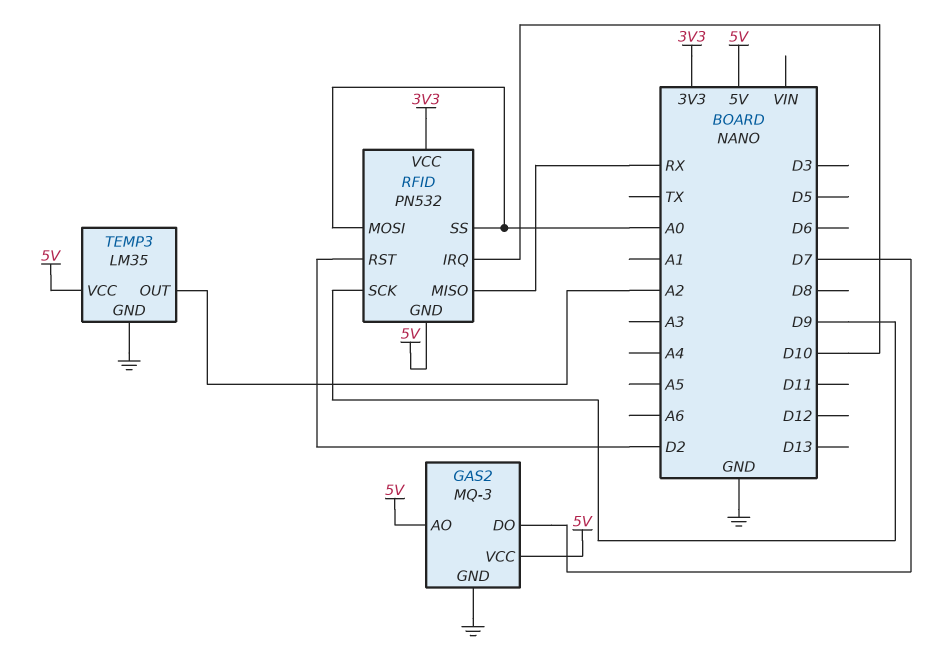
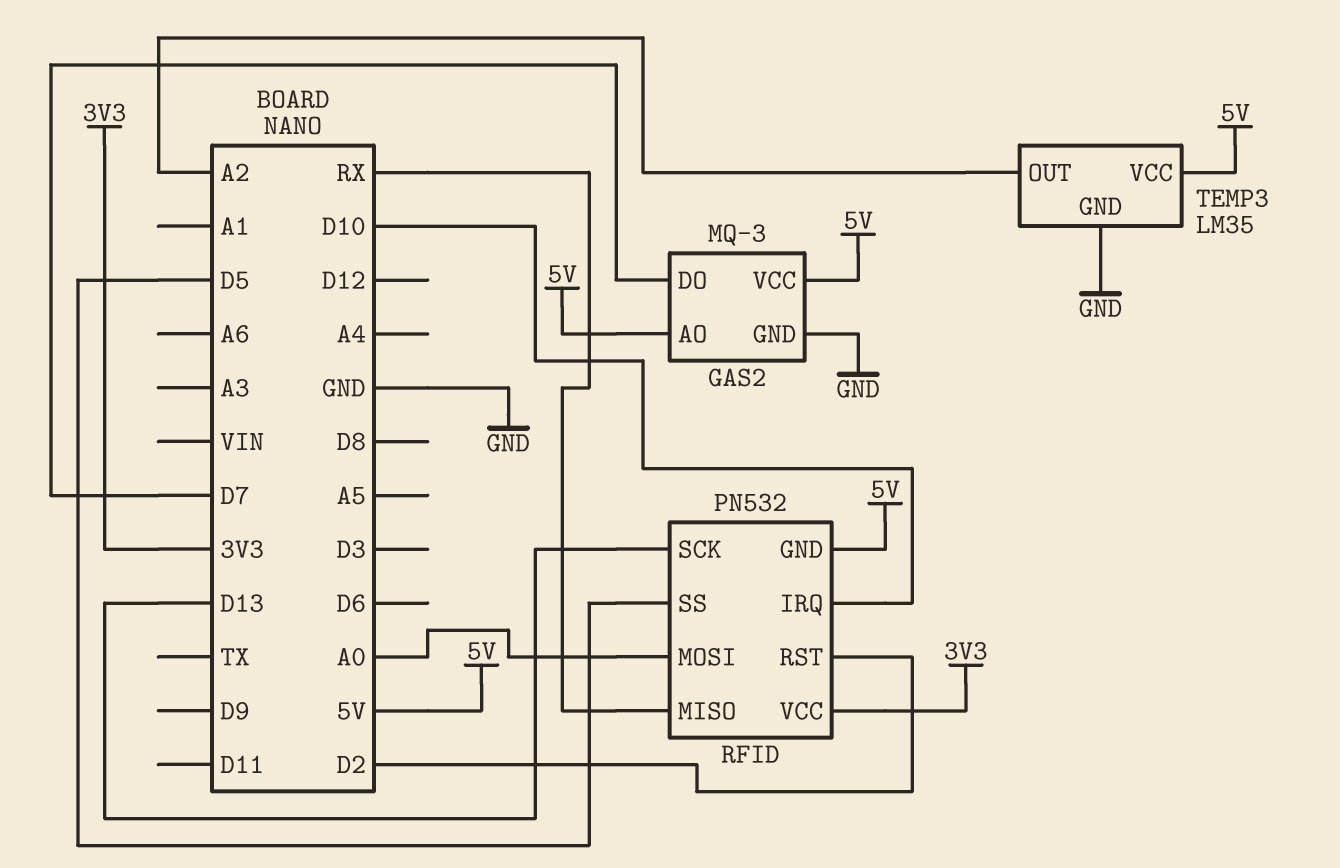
RFID pin SCK: D9 -> D13
RFID pin SS: A0 -> D5

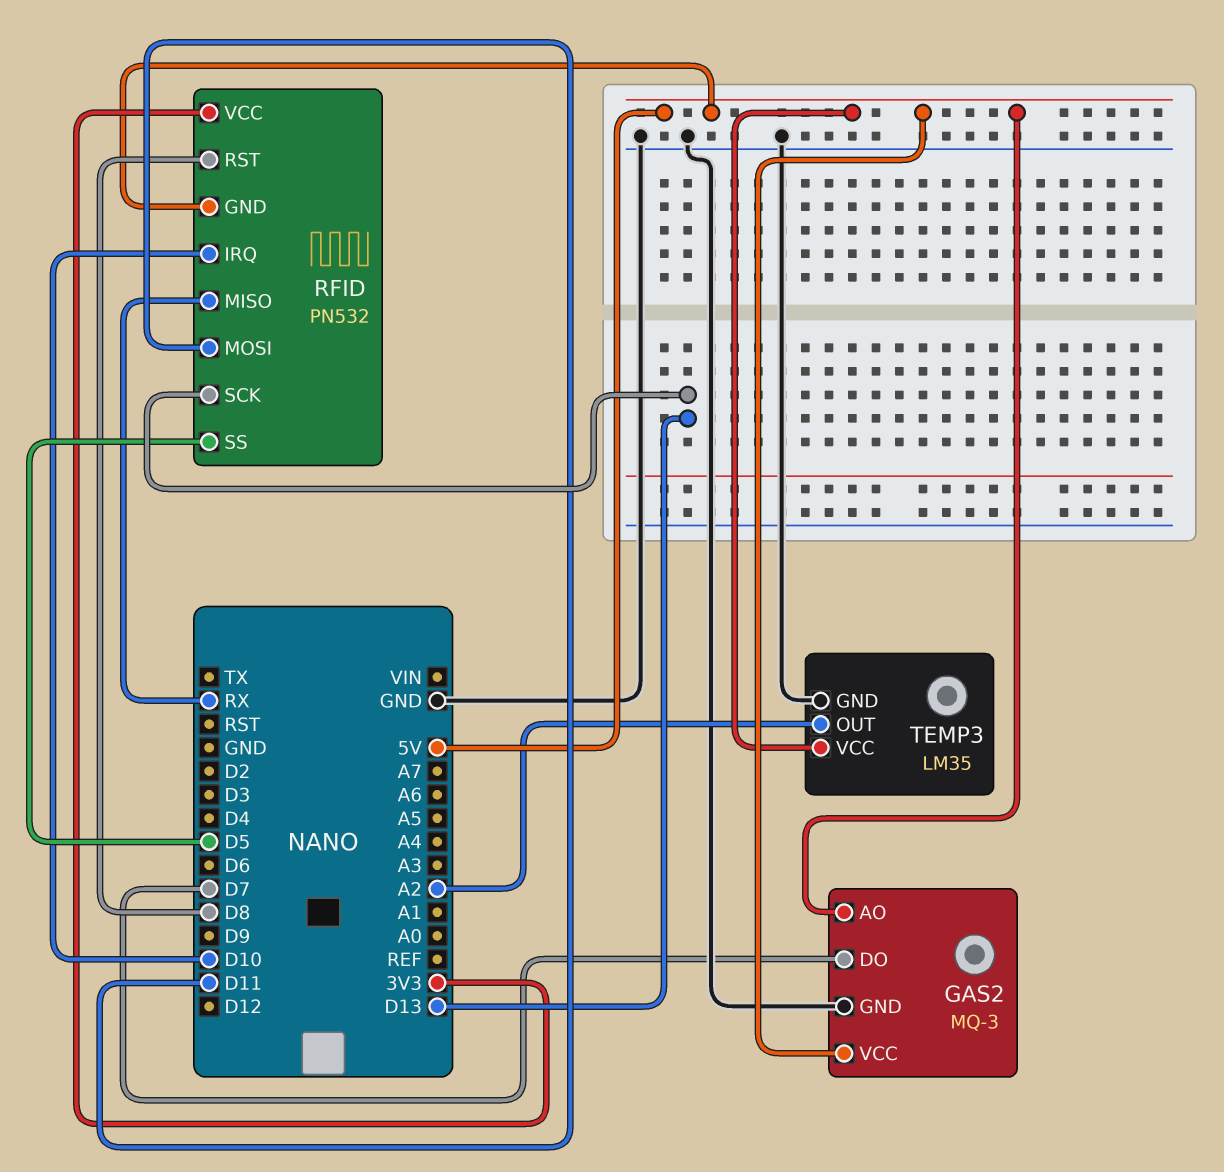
RFID pin MOSI: A0 -> D11
RFID pin RST: D2 -> D8

